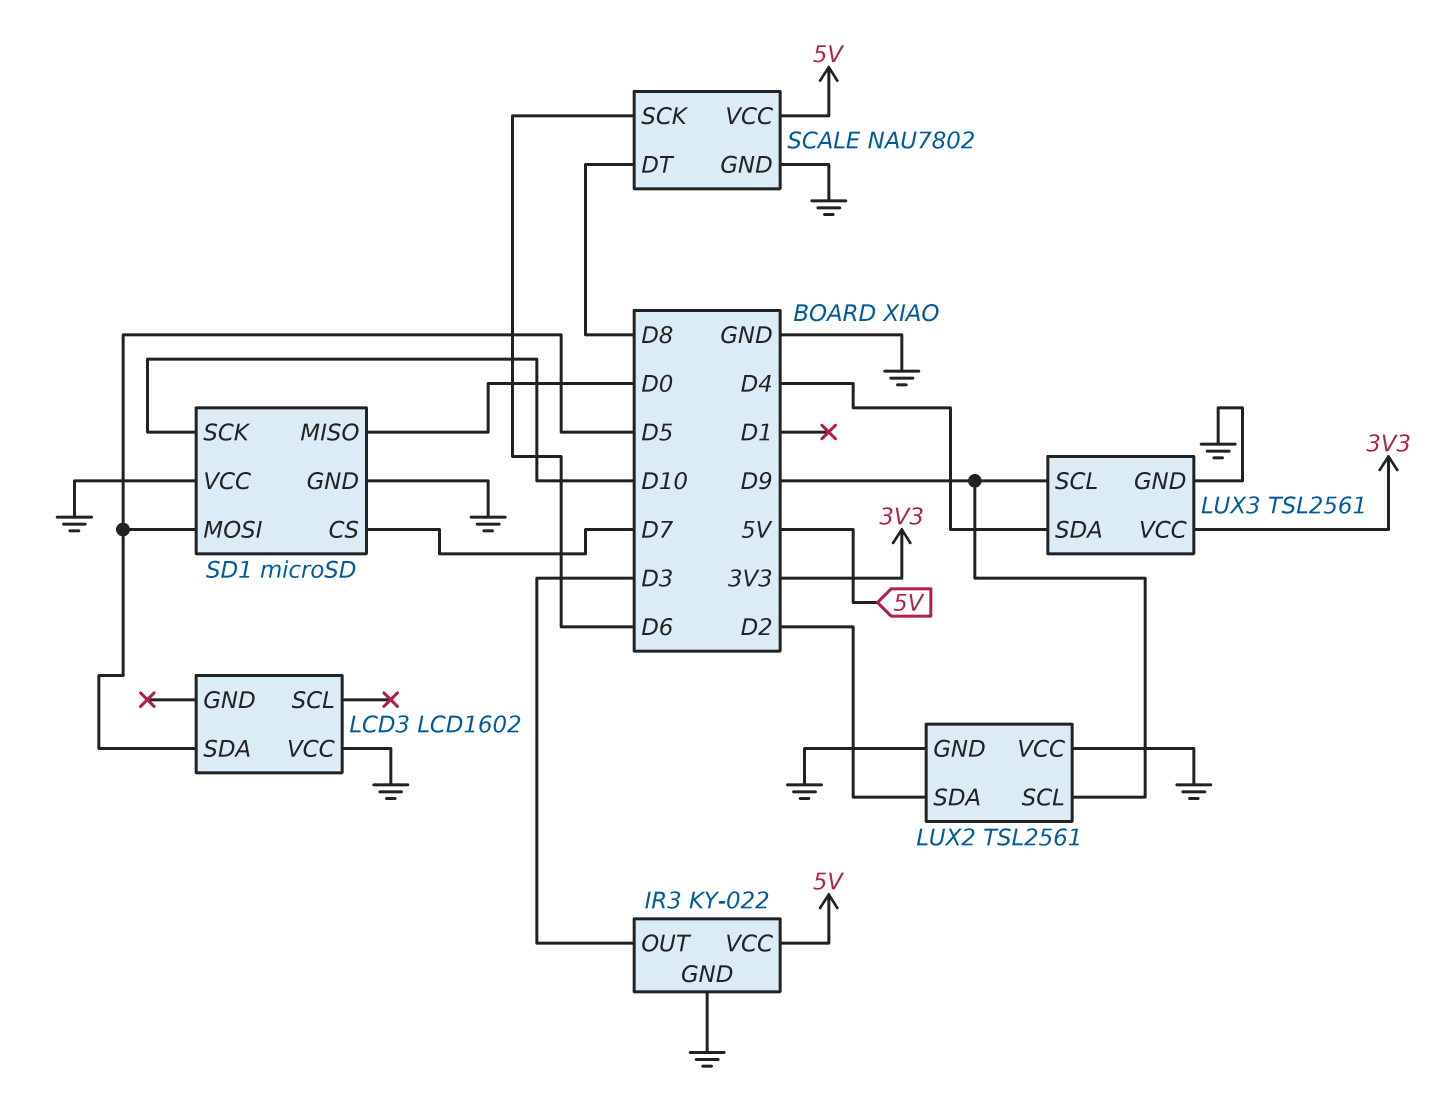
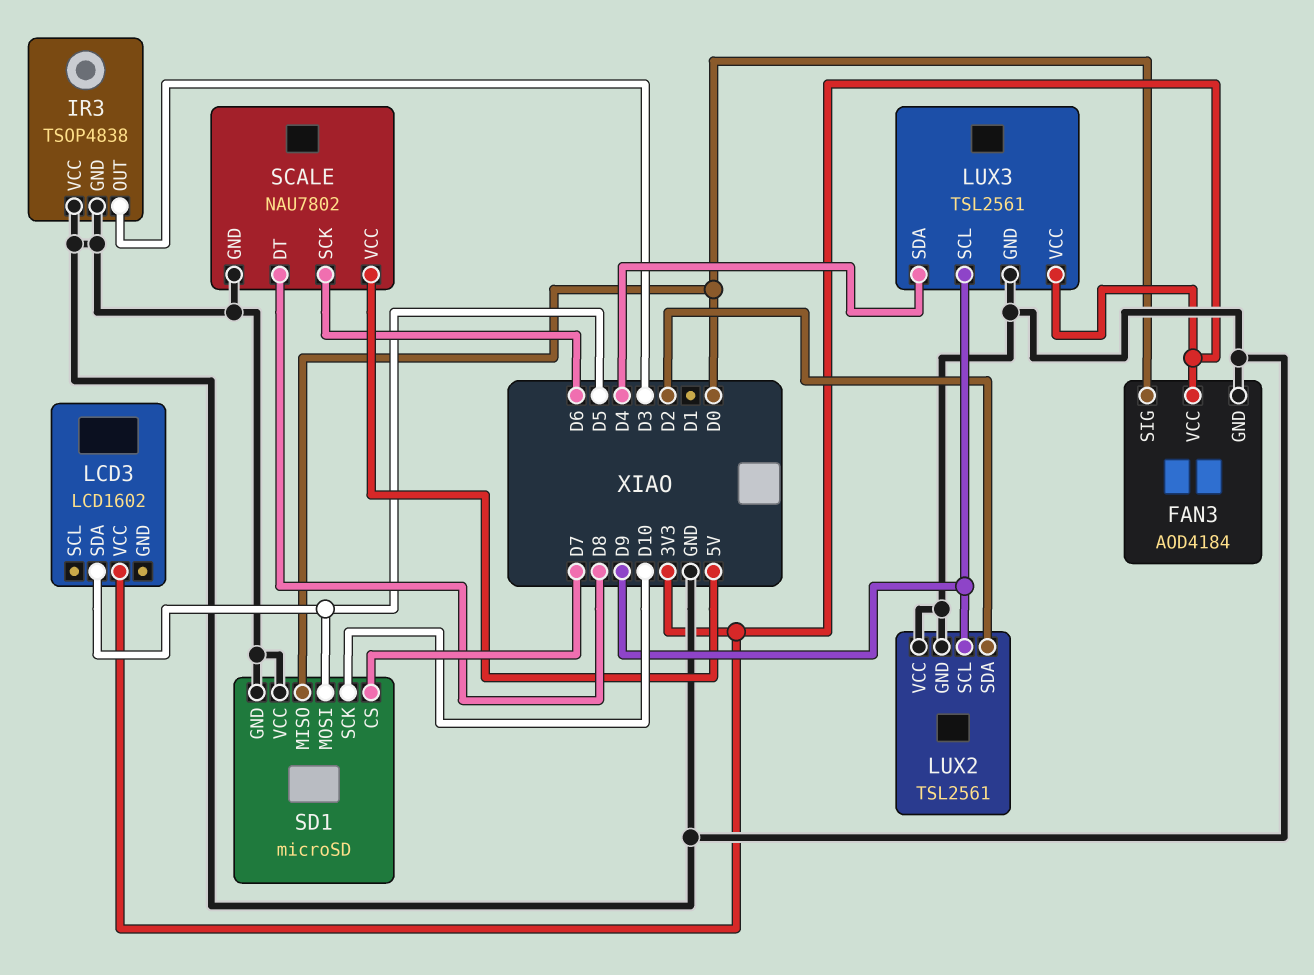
FAN3: none -> AOD4184
FAN3 pin GND: none -> GND
FAN3 pin SIG: none -> D0
FAN3 pin VCC: none -> 3V3
IR3: KY-022 -> TSOP4838
IR3 pin VCC: 5V -> GND
LCD3 pin VCC: GND -> 3V3

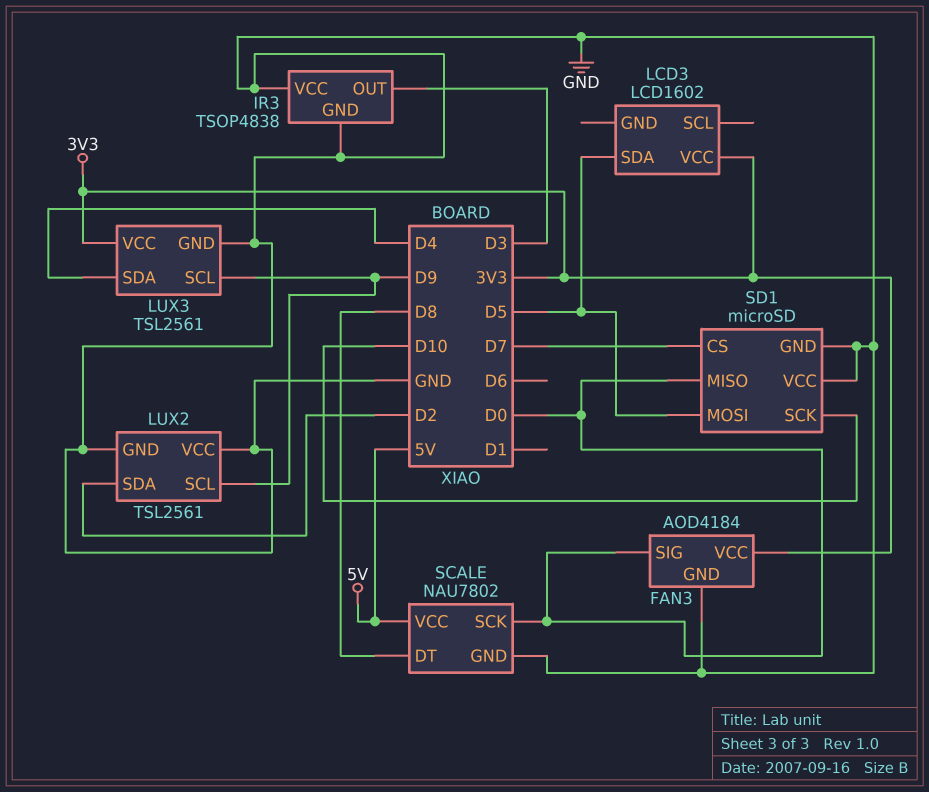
SCALE pin SCK: D6 -> D0

